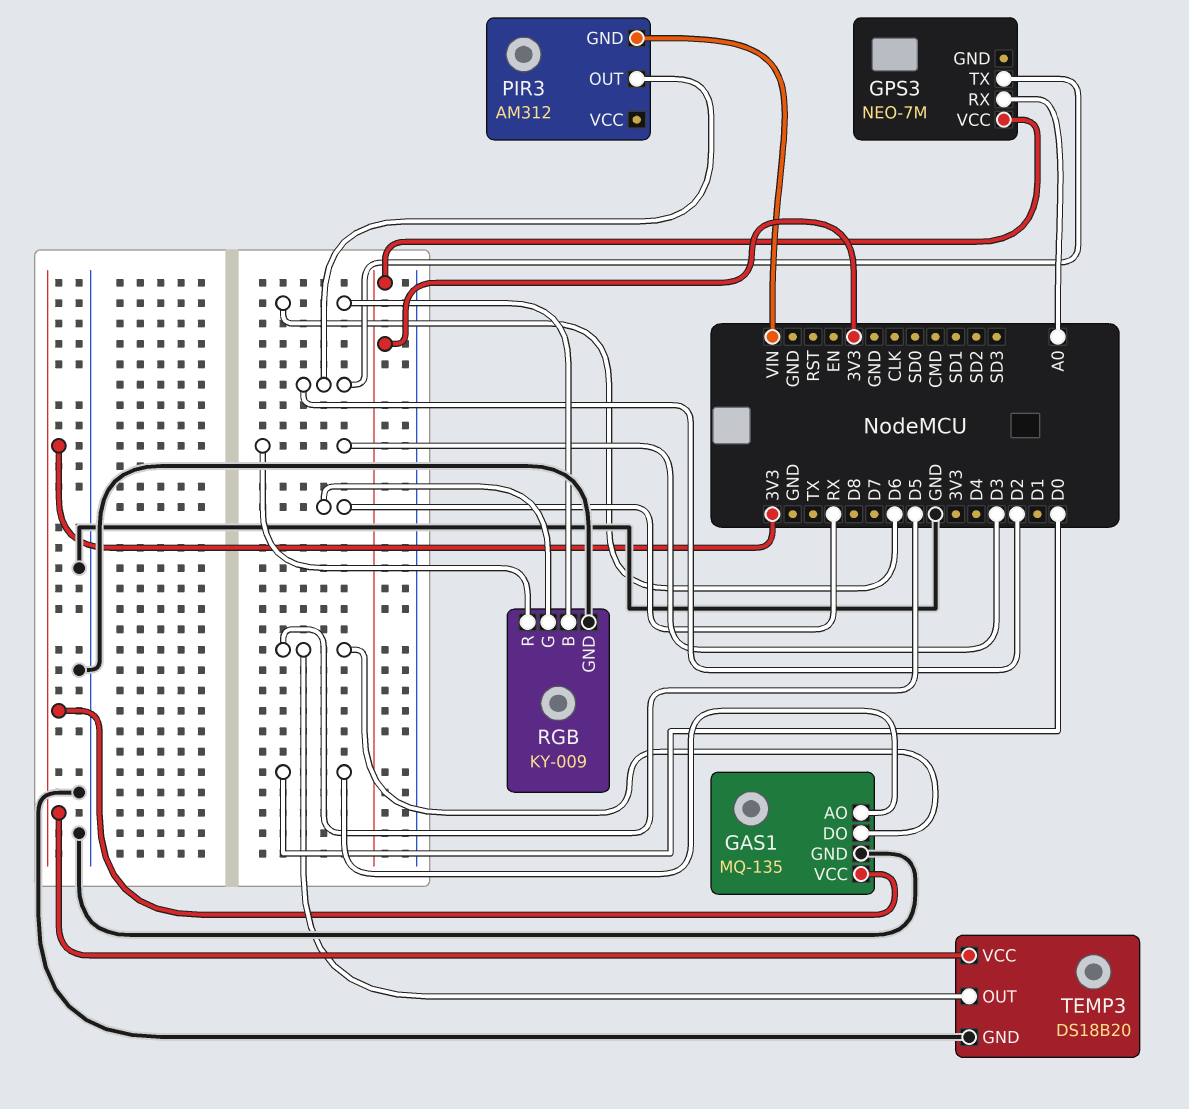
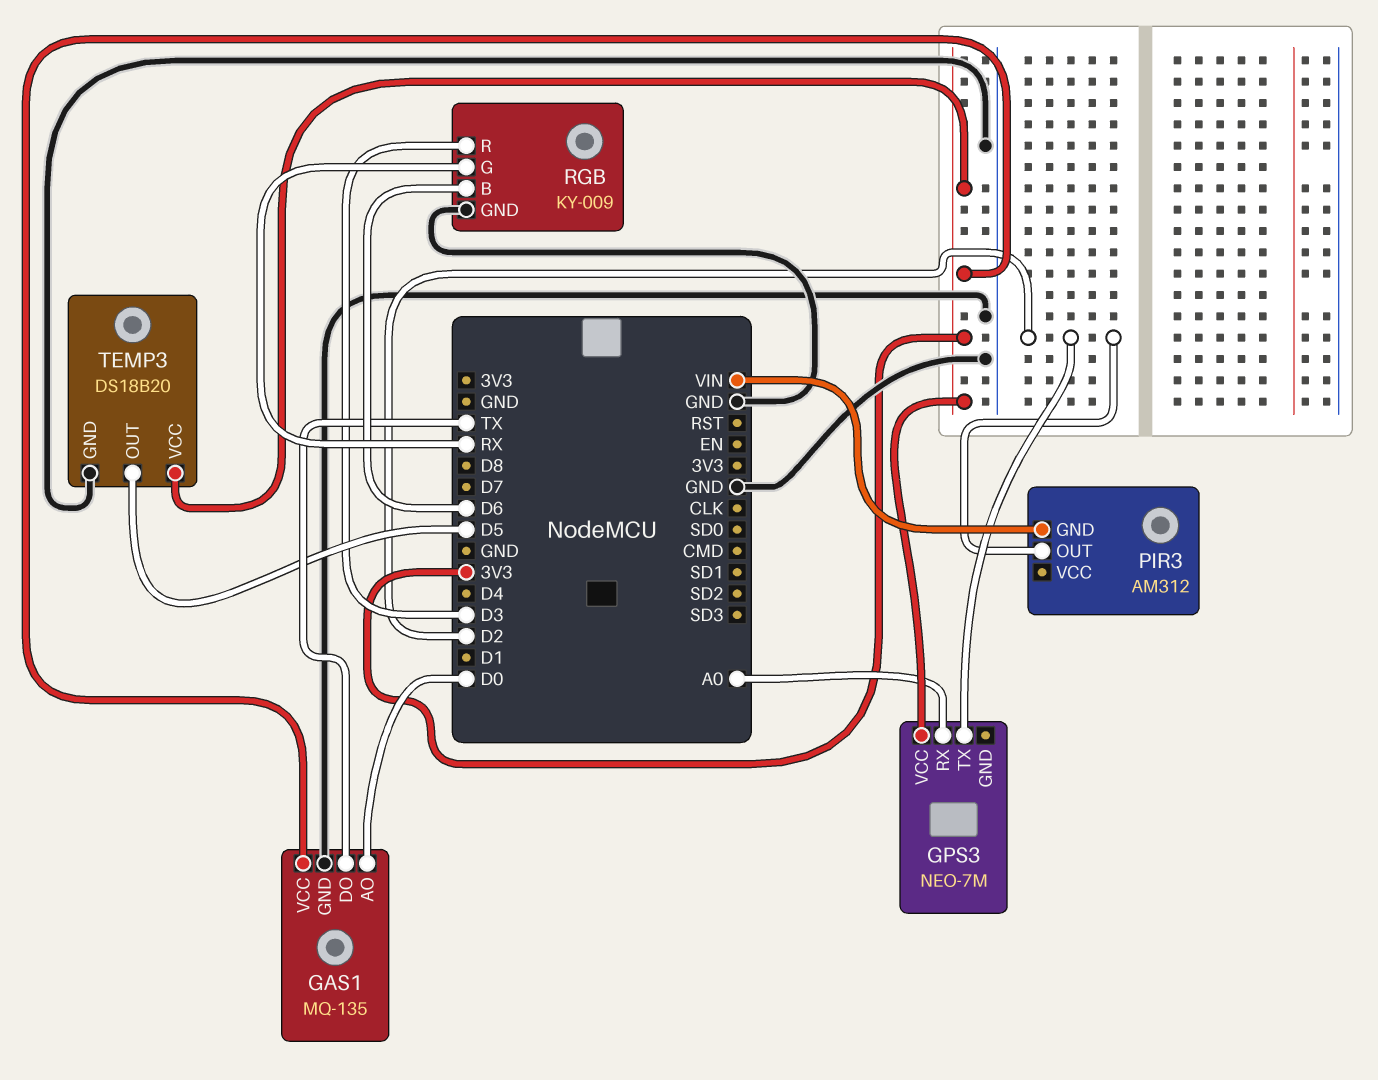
GAS1 pin DO: D5 -> TX

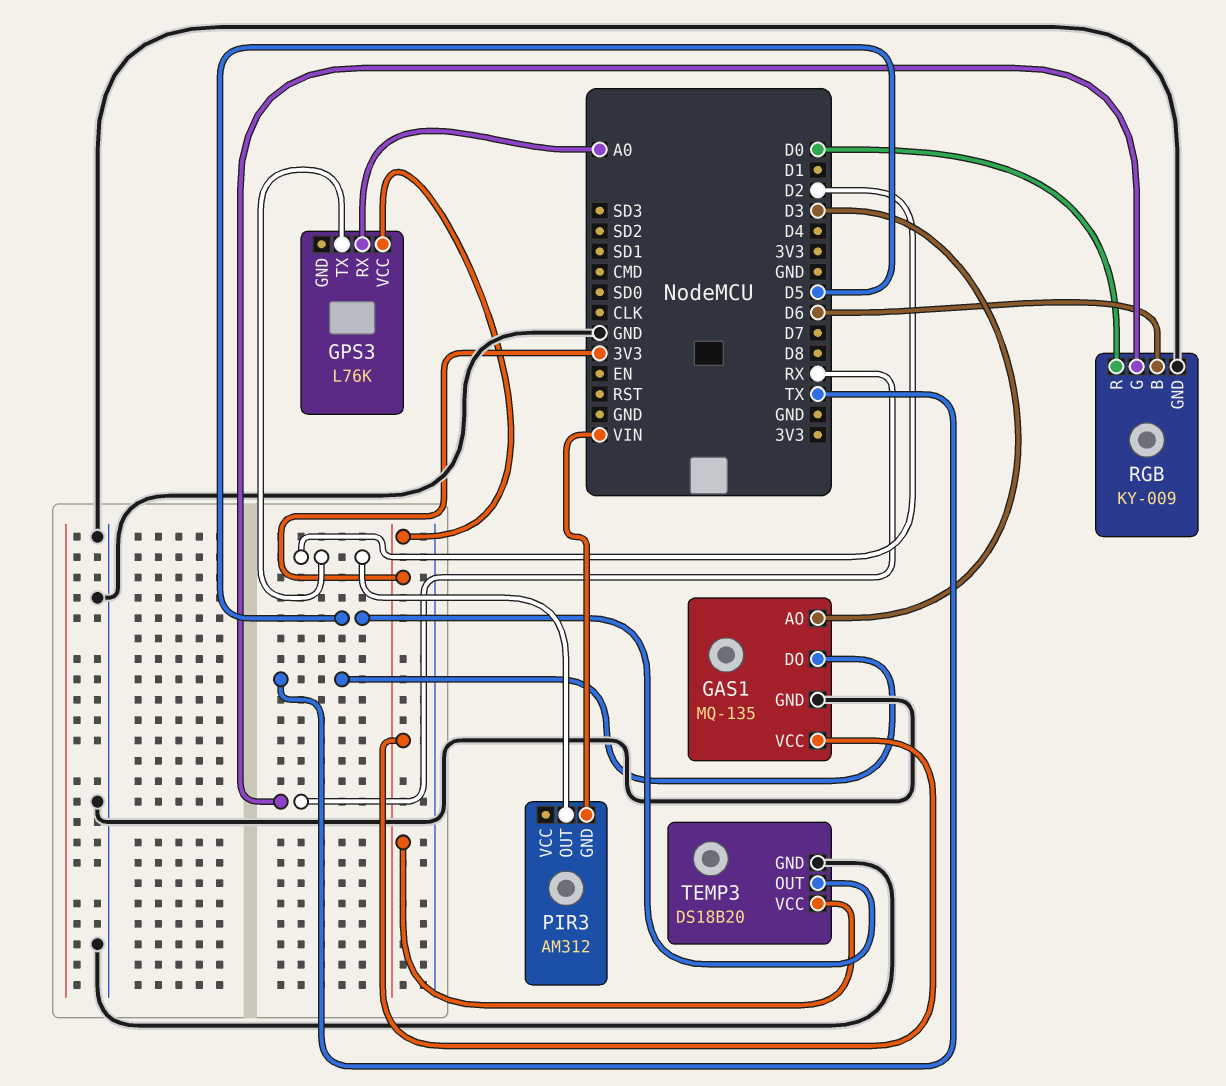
GAS1 pin AO: D0 -> D3
GPS3: NEO-7M -> L76K
RGB pin R: D3 -> D0

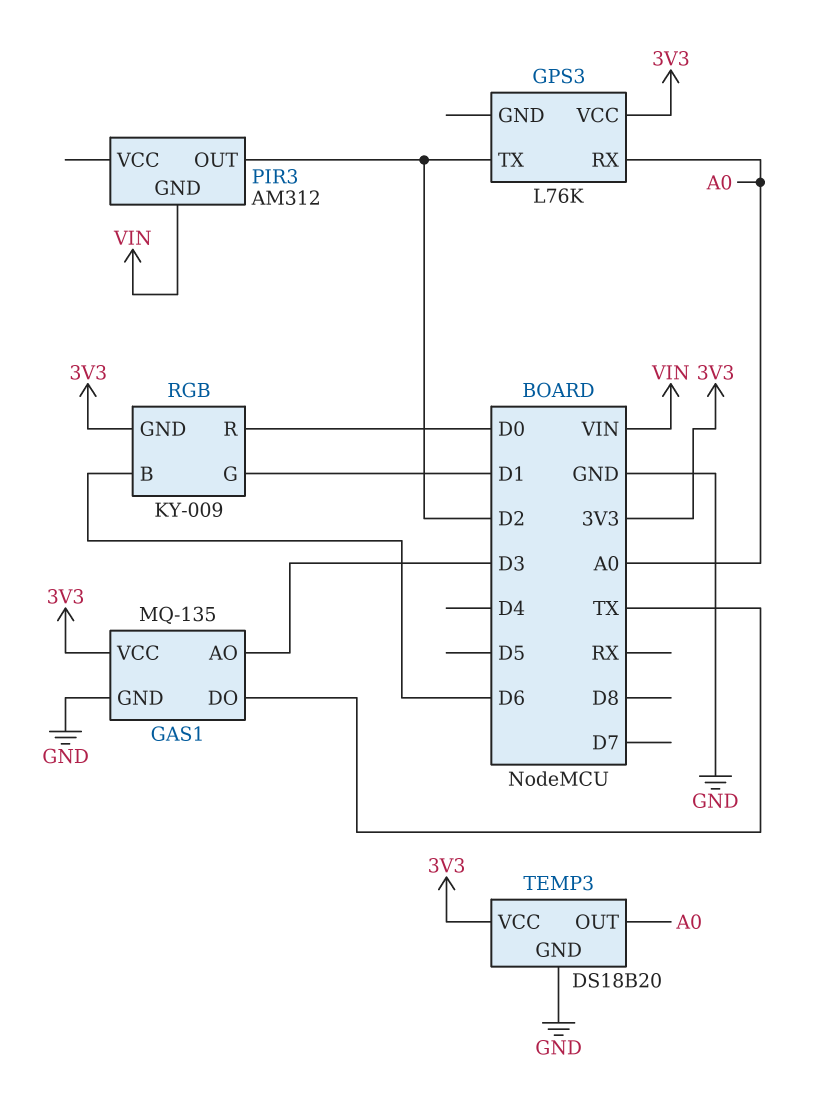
RGB pin G: RX -> D1
RGB pin GND: GND -> 3V3
TEMP3 pin OUT: D5 -> A0

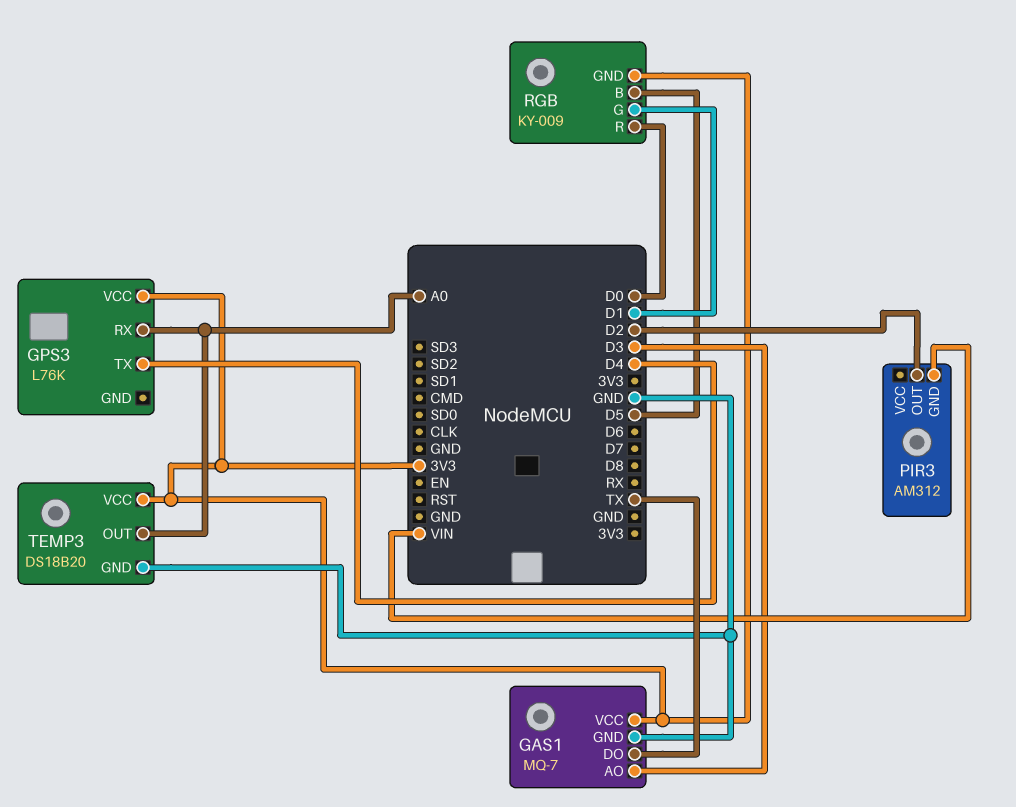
GAS1: MQ-135 -> MQ-7
GPS3 pin TX: D2 -> D4
RGB pin B: D6 -> D5

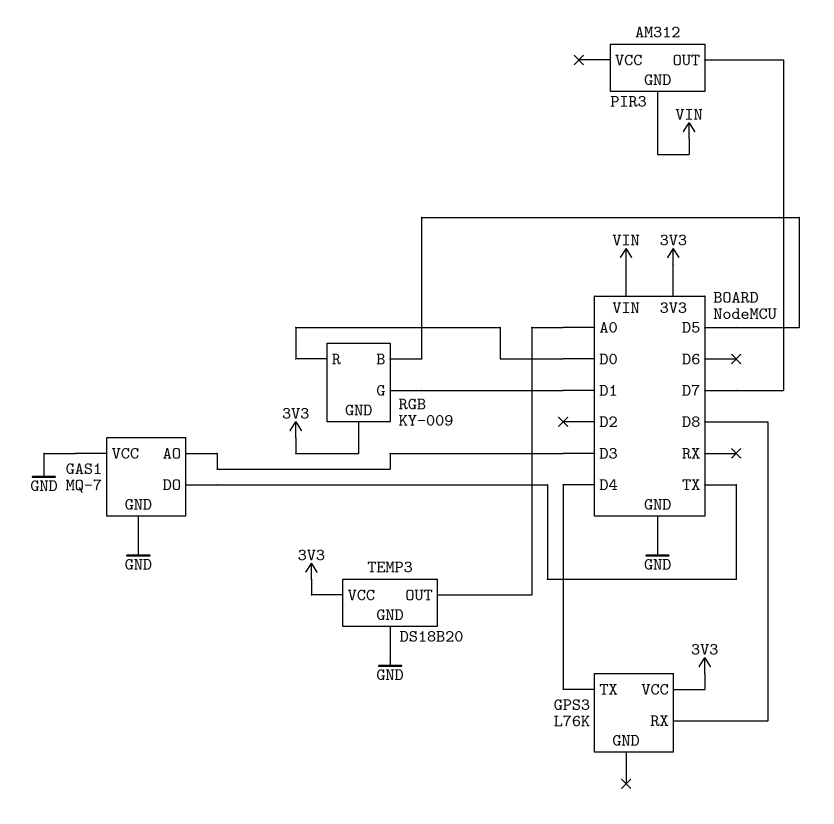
GAS1 pin VCC: 3V3 -> GND
GPS3 pin RX: A0 -> D8
PIR3 pin OUT: D2 -> D7

